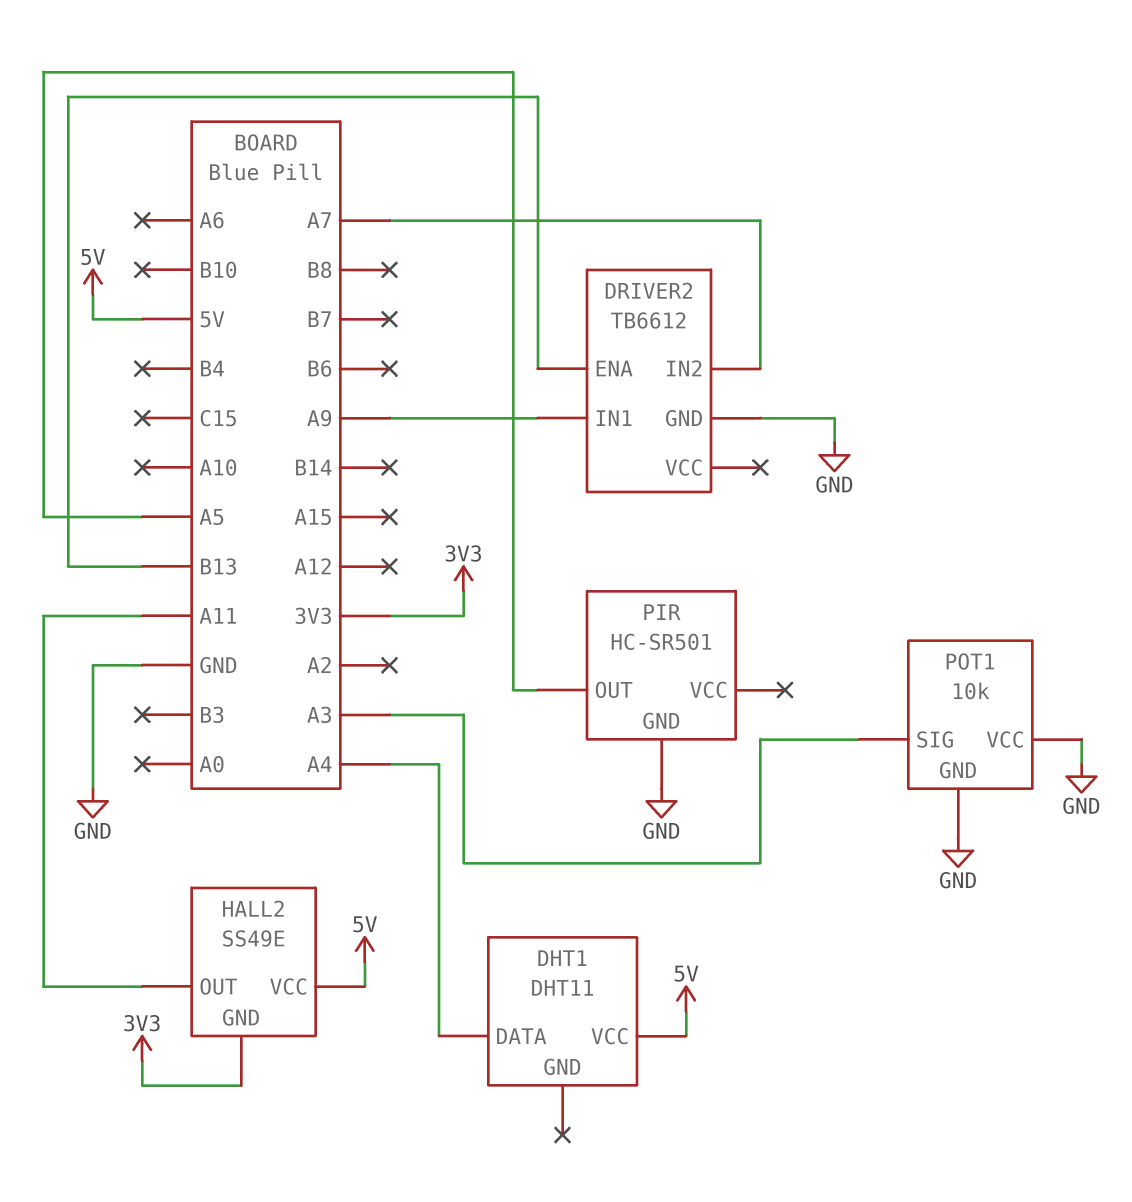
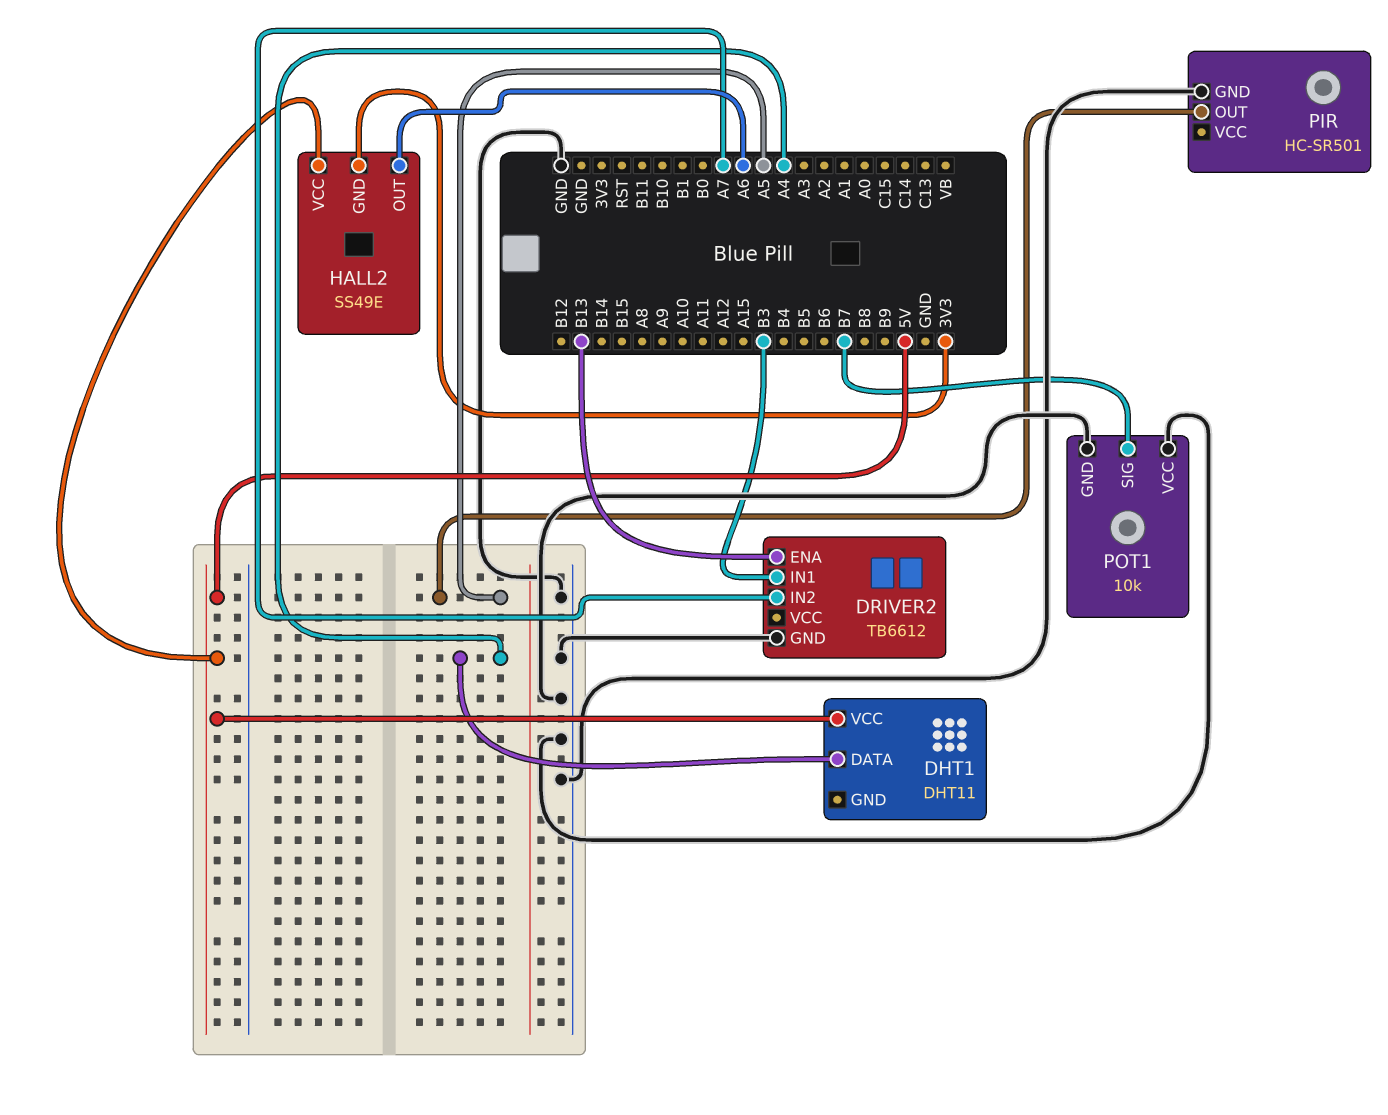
DRIVER2 pin IN1: A9 -> B3
HALL2 pin OUT: A11 -> A6
POT1 pin SIG: A3 -> B7

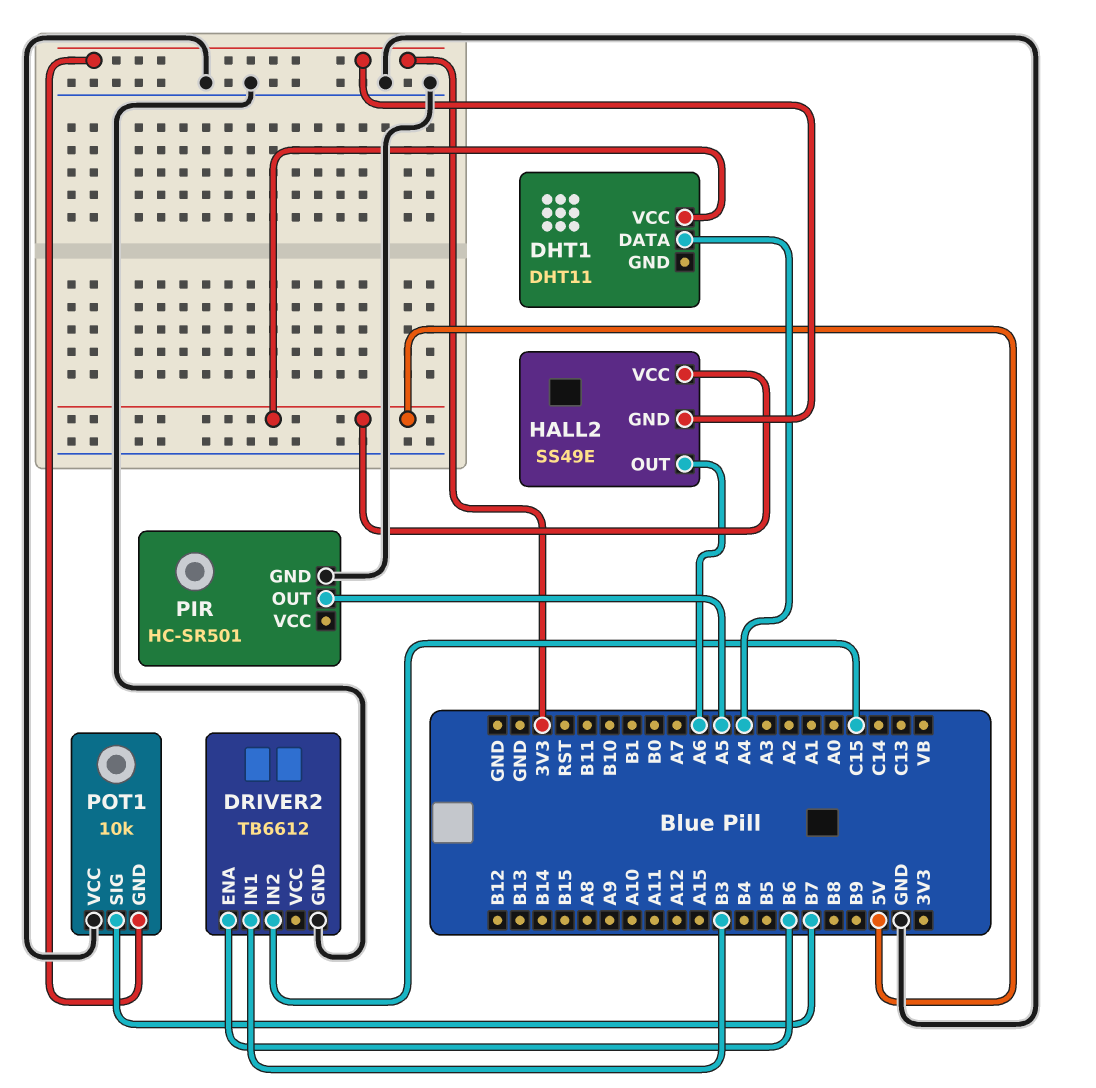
DRIVER2 pin ENA: B13 -> B6
DRIVER2 pin IN2: A7 -> C15
POT1 pin GND: GND -> 3V3

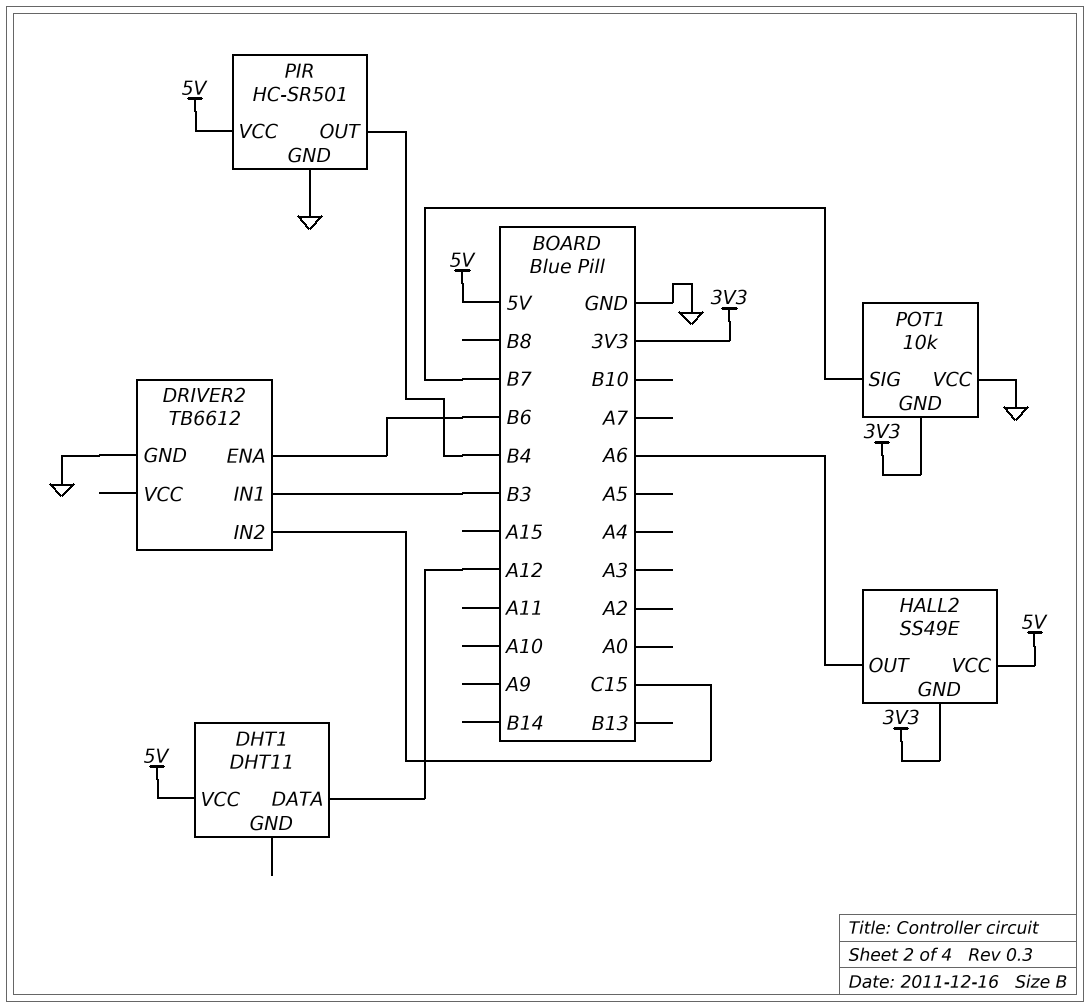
DHT1 pin DATA: A4 -> A12
PIR pin OUT: A5 -> B4
PIR pin VCC: none -> 5V

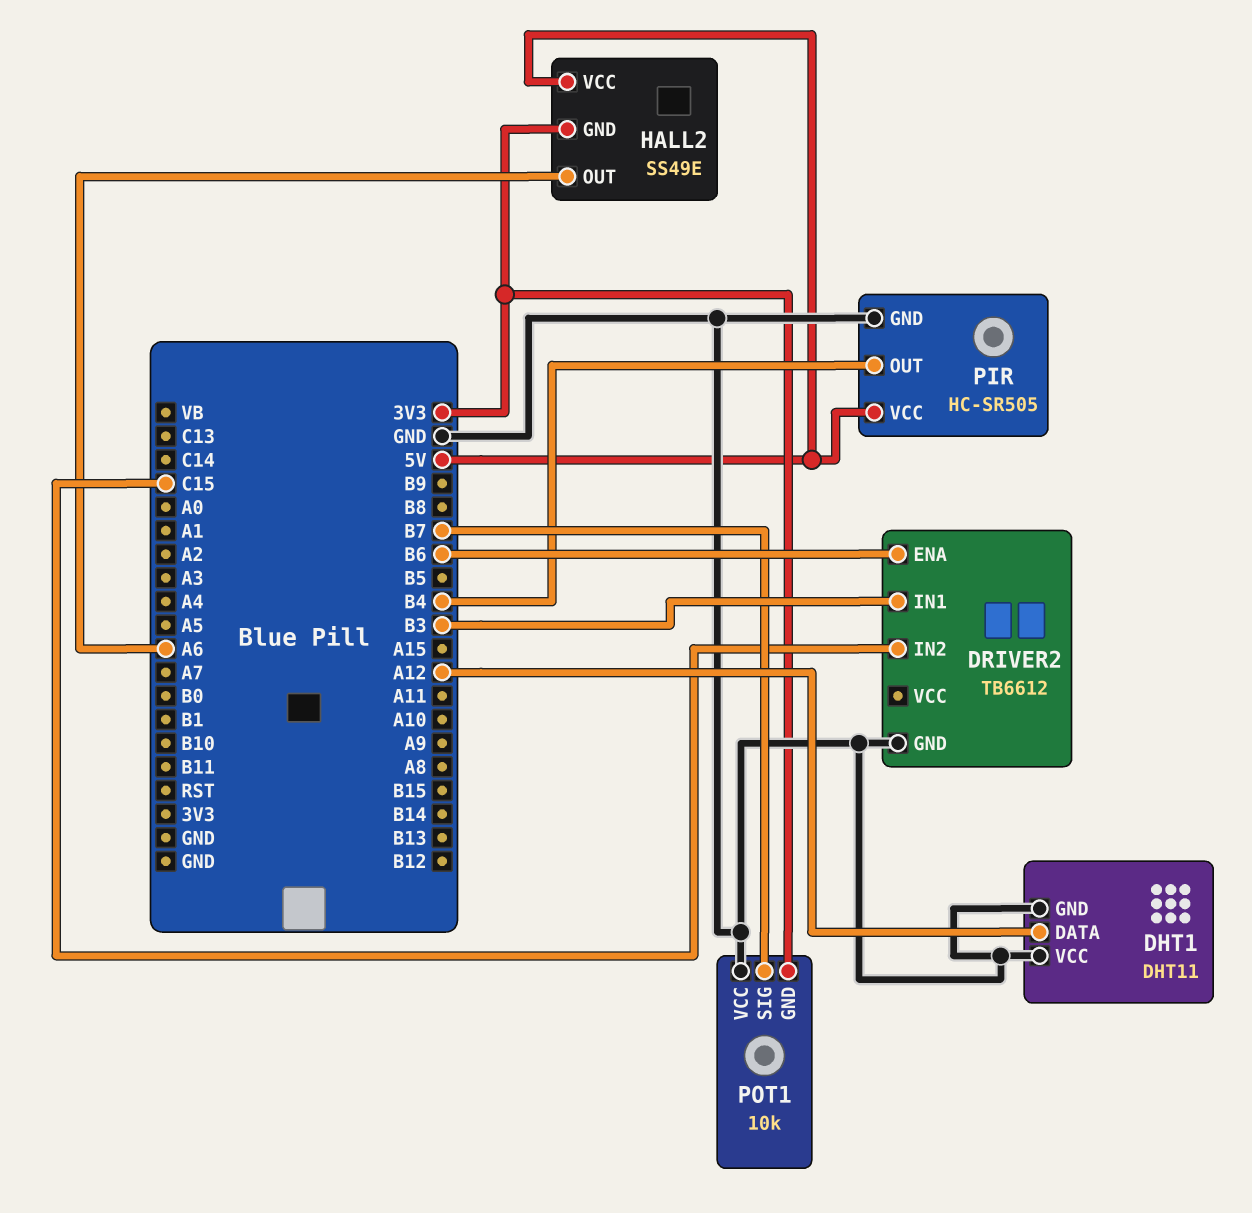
DHT1 pin GND: none -> GND
DHT1 pin VCC: 5V -> GND
PIR: HC-SR501 -> HC-SR505

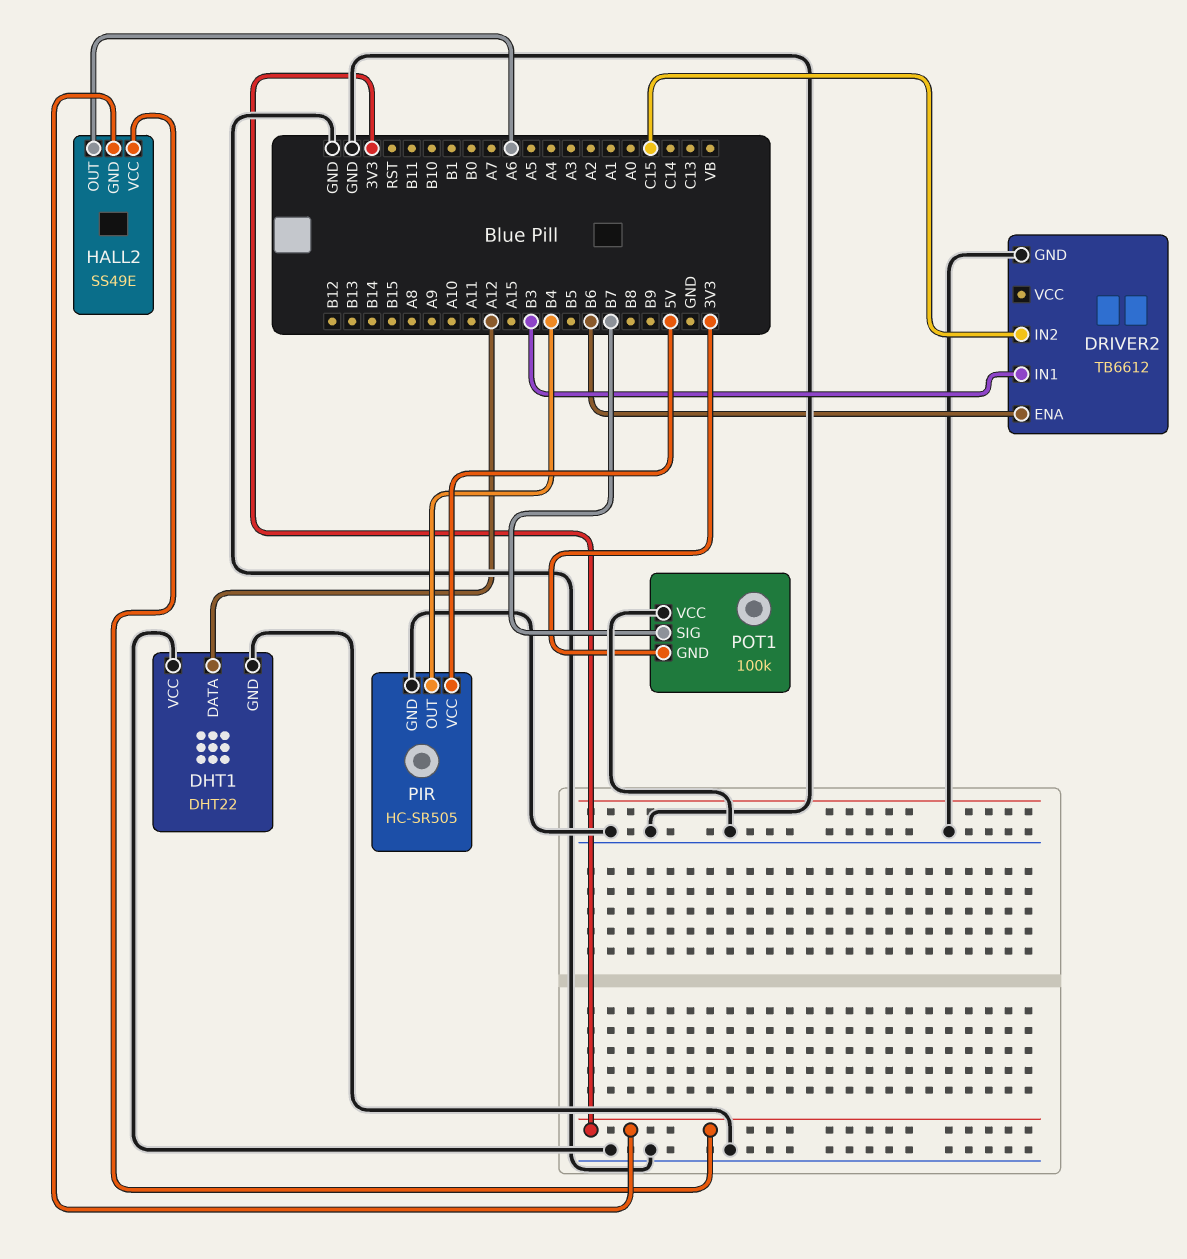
DHT1: DHT11 -> DHT22
HALL2 pin VCC: 5V -> 3V3
POT1: 10k -> 100k

